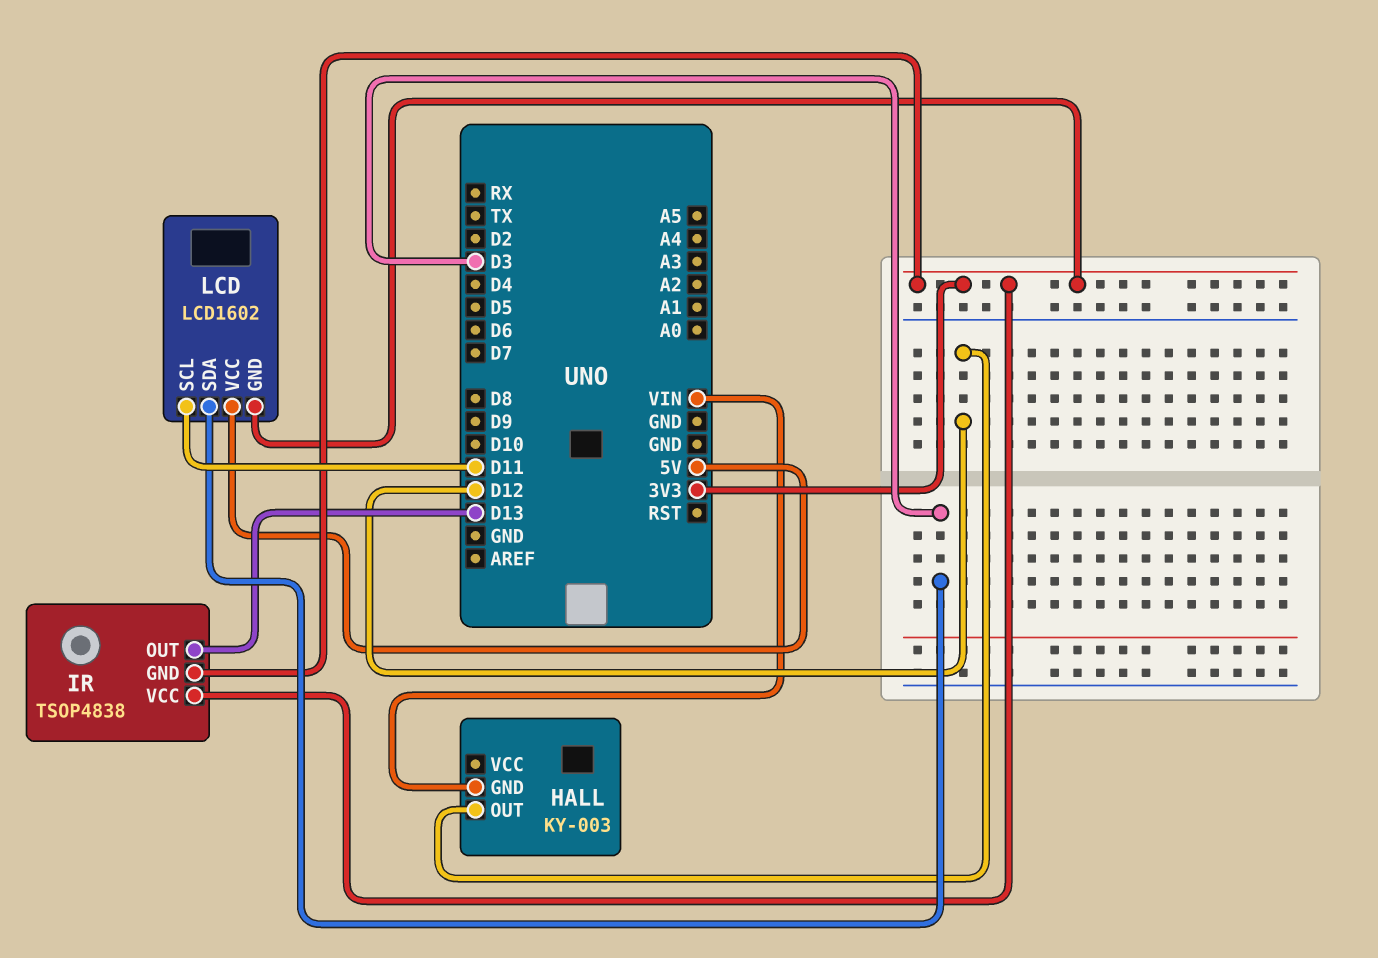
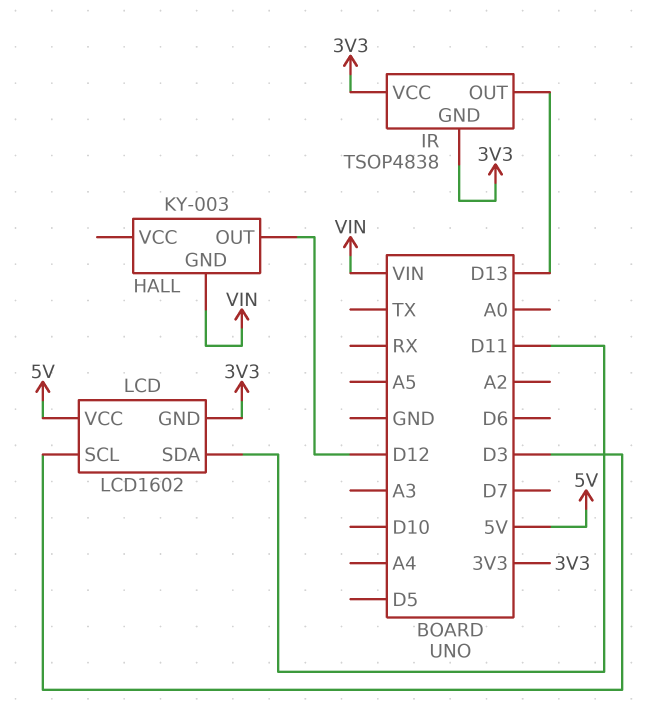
LCD pin SCL: D11 -> D3
LCD pin SDA: D3 -> D11

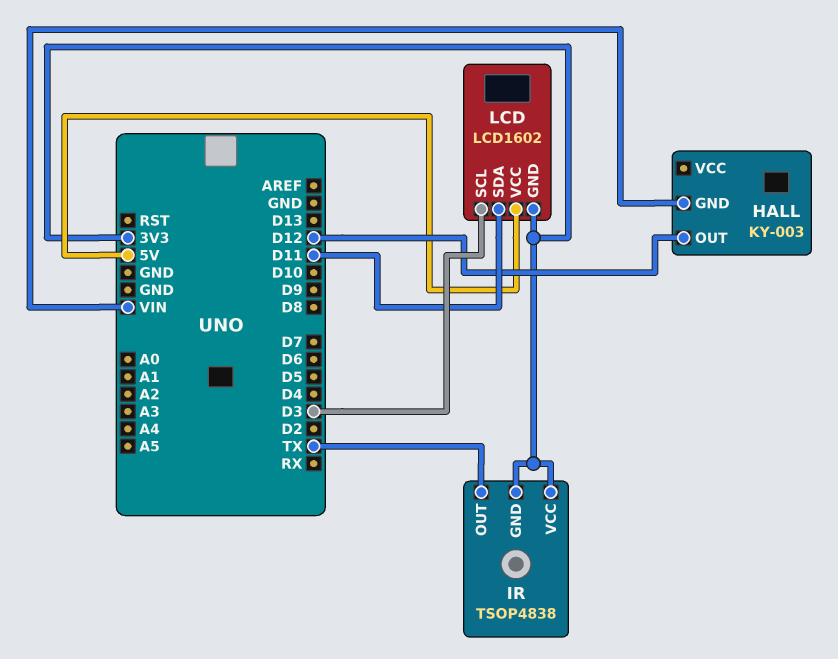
IR pin OUT: D13 -> TX

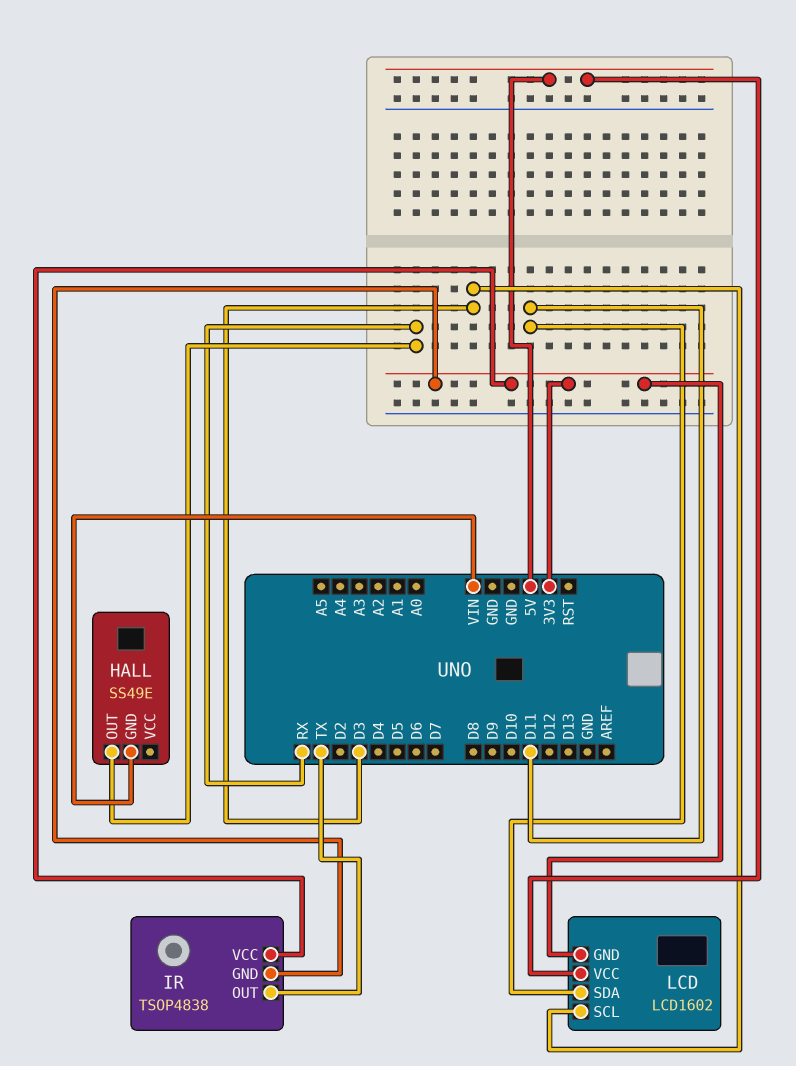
HALL: KY-003 -> SS49E
HALL pin OUT: D12 -> RX

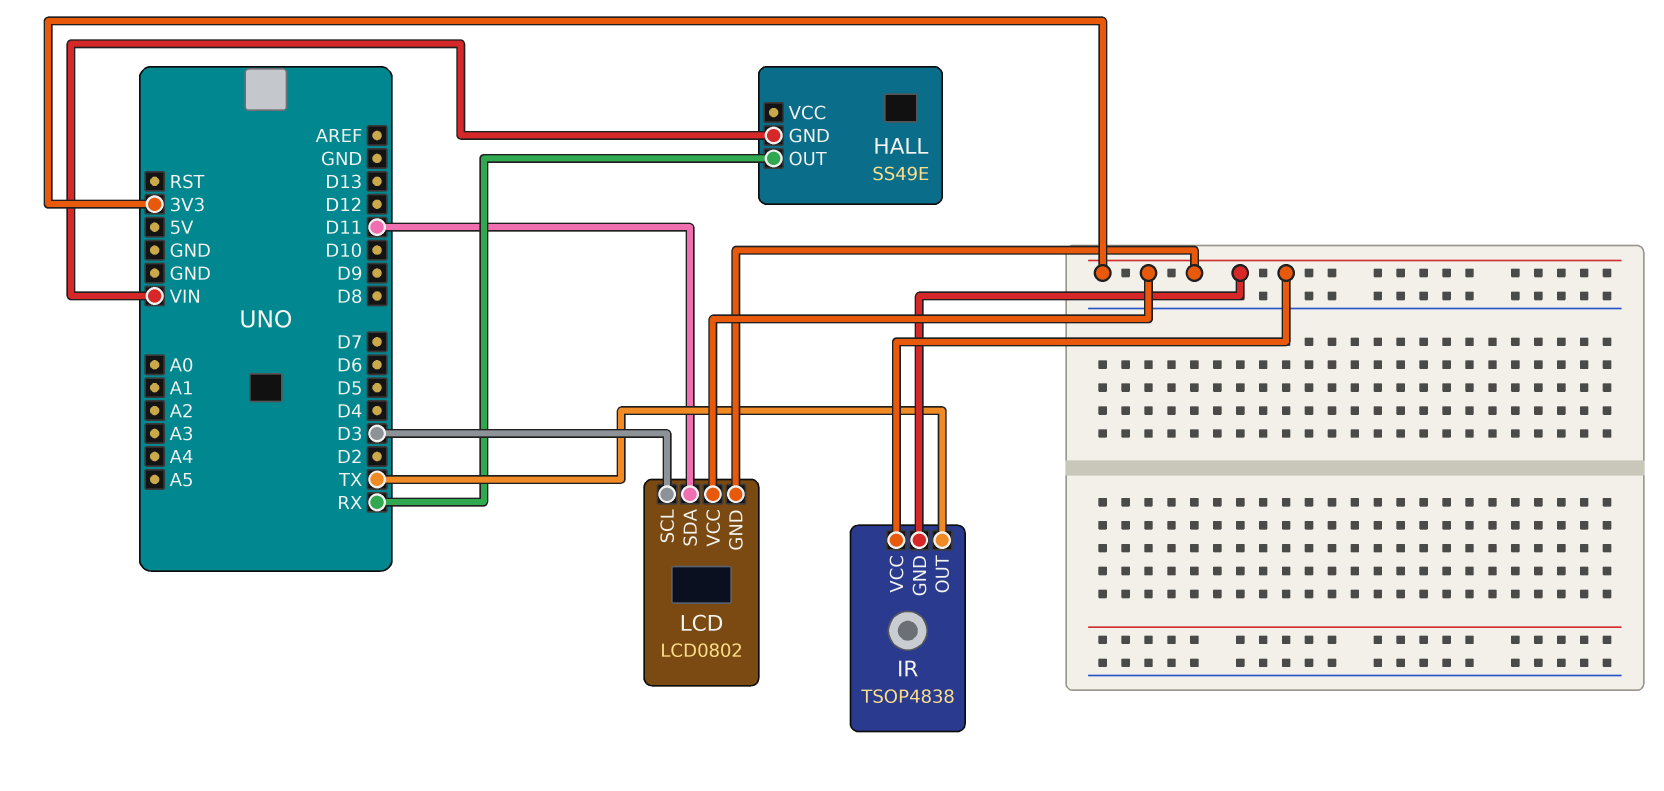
LCD: LCD1602 -> LCD0802
LCD pin VCC: 5V -> 3V3

